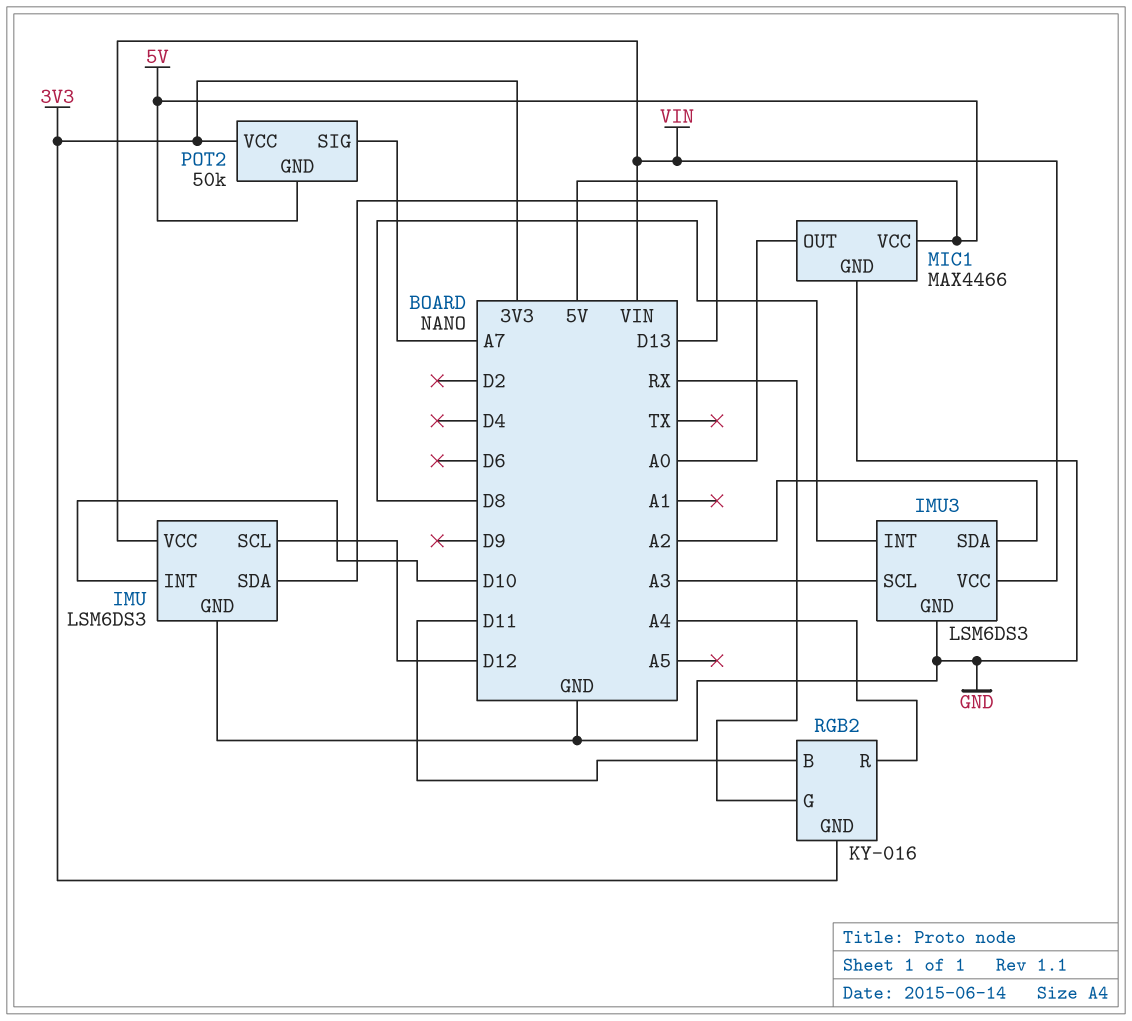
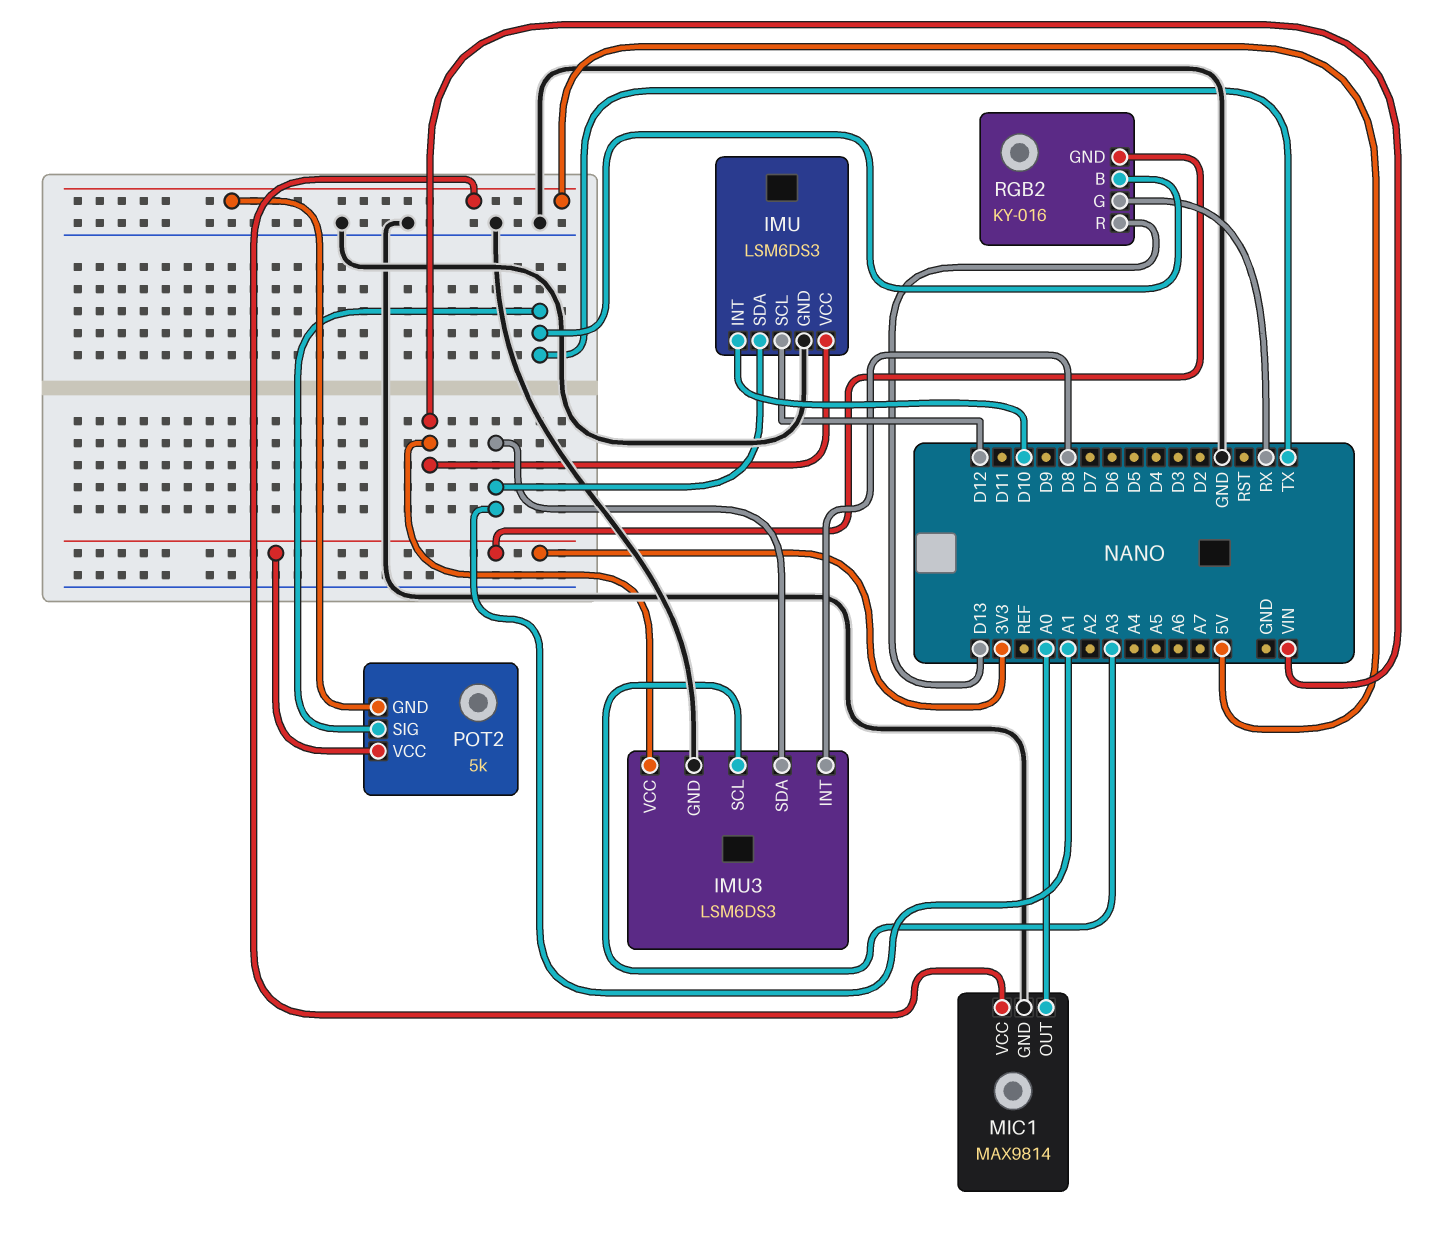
IMU pin SDA: D13 -> A1
IMU3 pin SDA: A2 -> A1
MIC1: MAX4466 -> MAX9814
POT2: 50k -> 5k
POT2 pin SIG: A7 -> TX
RGB2 pin B: D11 -> TX
RGB2 pin R: A4 -> D13

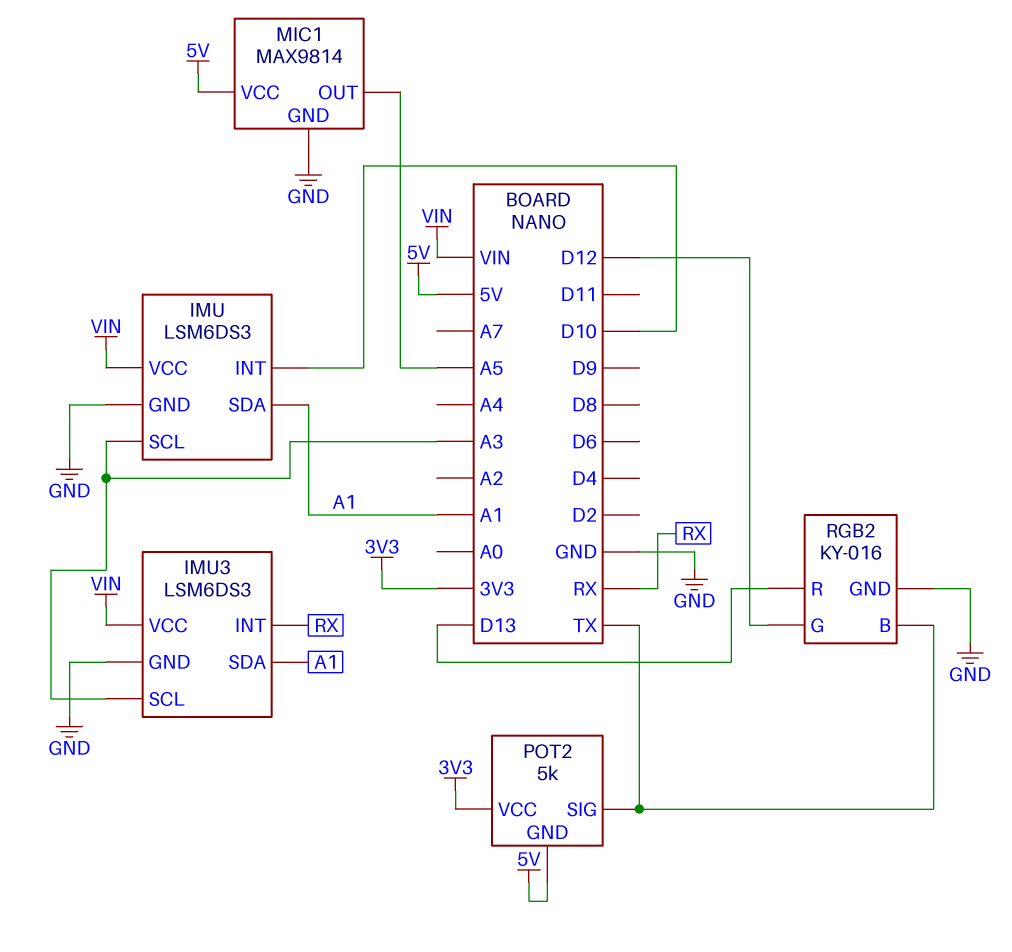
IMU pin SCL: D12 -> A3
IMU3 pin INT: D8 -> RX
MIC1 pin OUT: A0 -> A5
RGB2 pin G: RX -> D12
RGB2 pin GND: 3V3 -> GND

